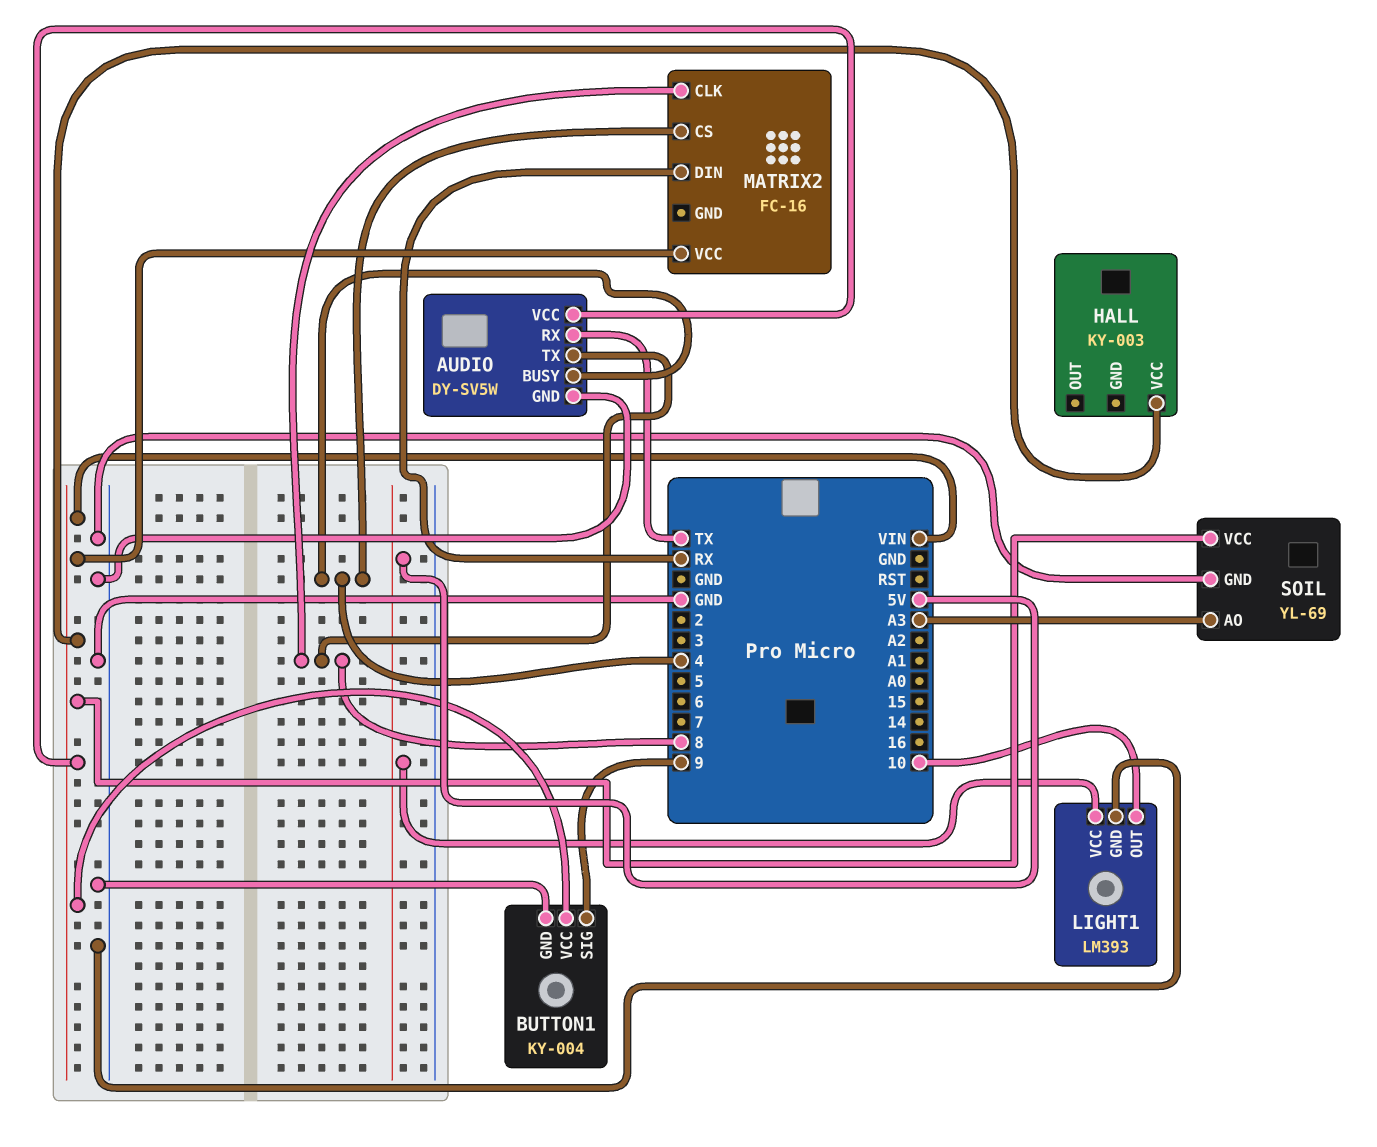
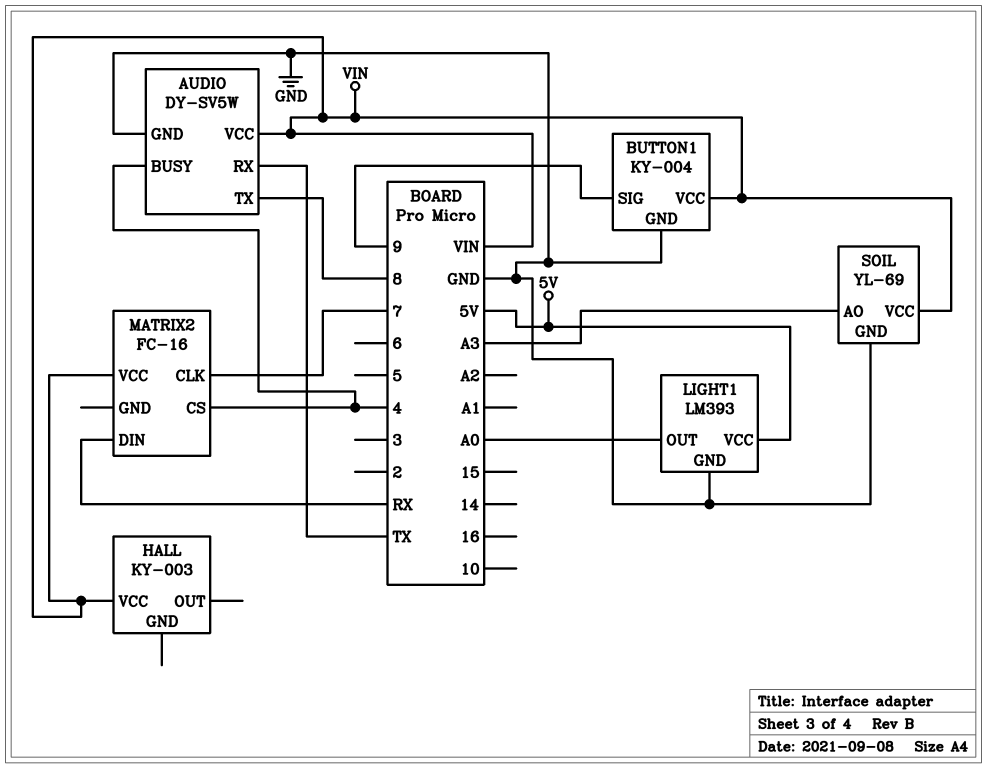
LIGHT1 pin OUT: 10 -> A0
MATRIX2 pin CLK: 8 -> 7

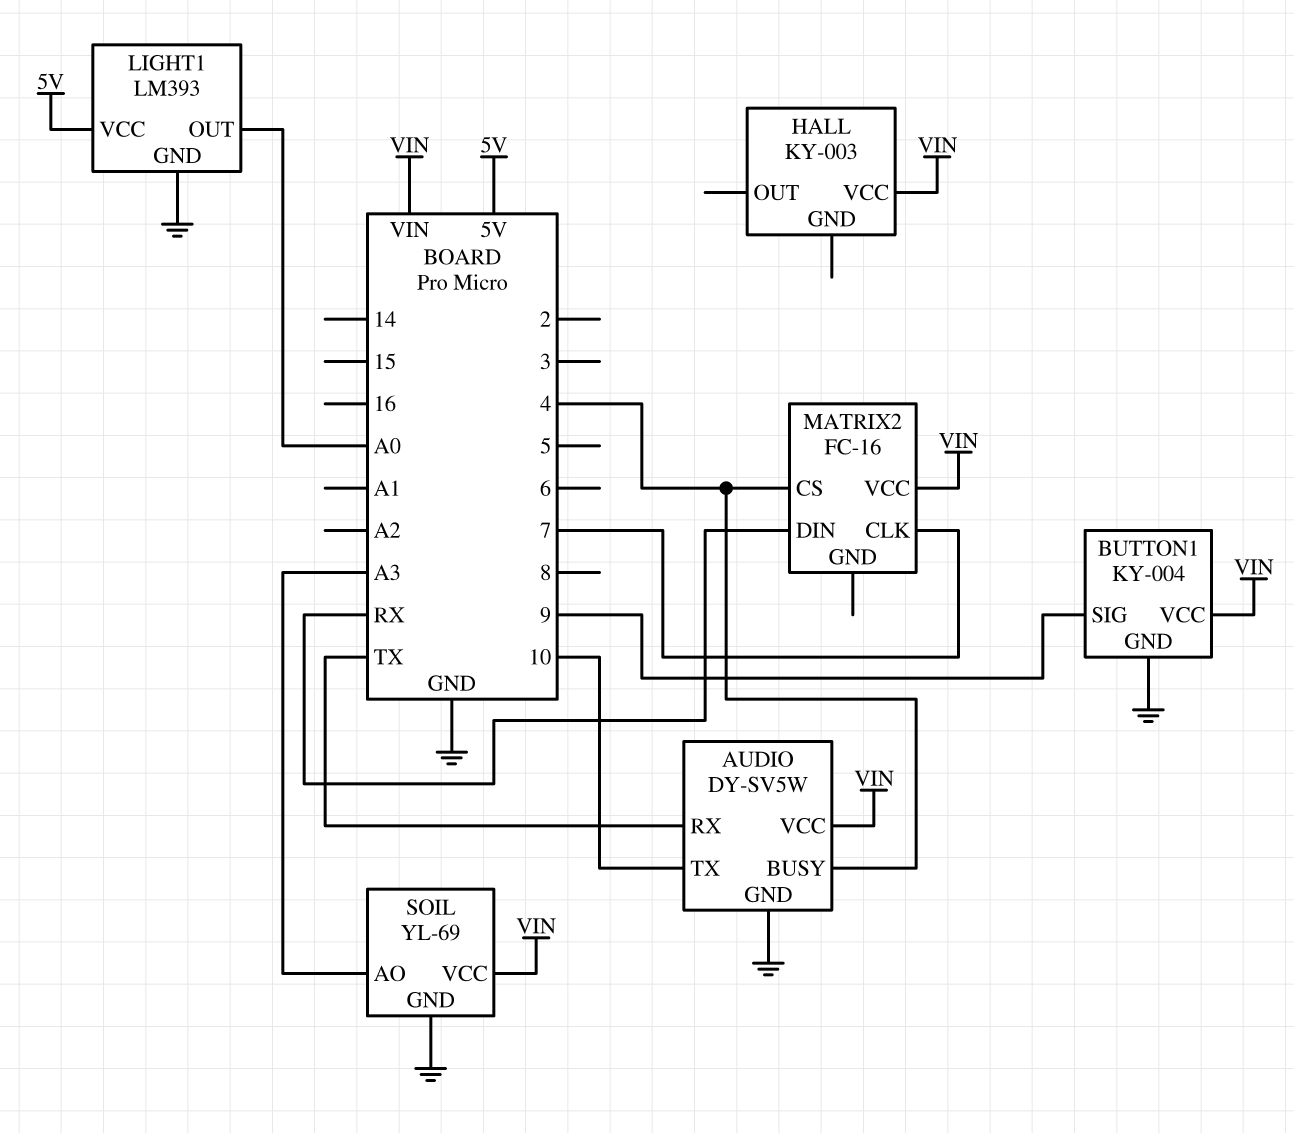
AUDIO pin TX: 8 -> 10

